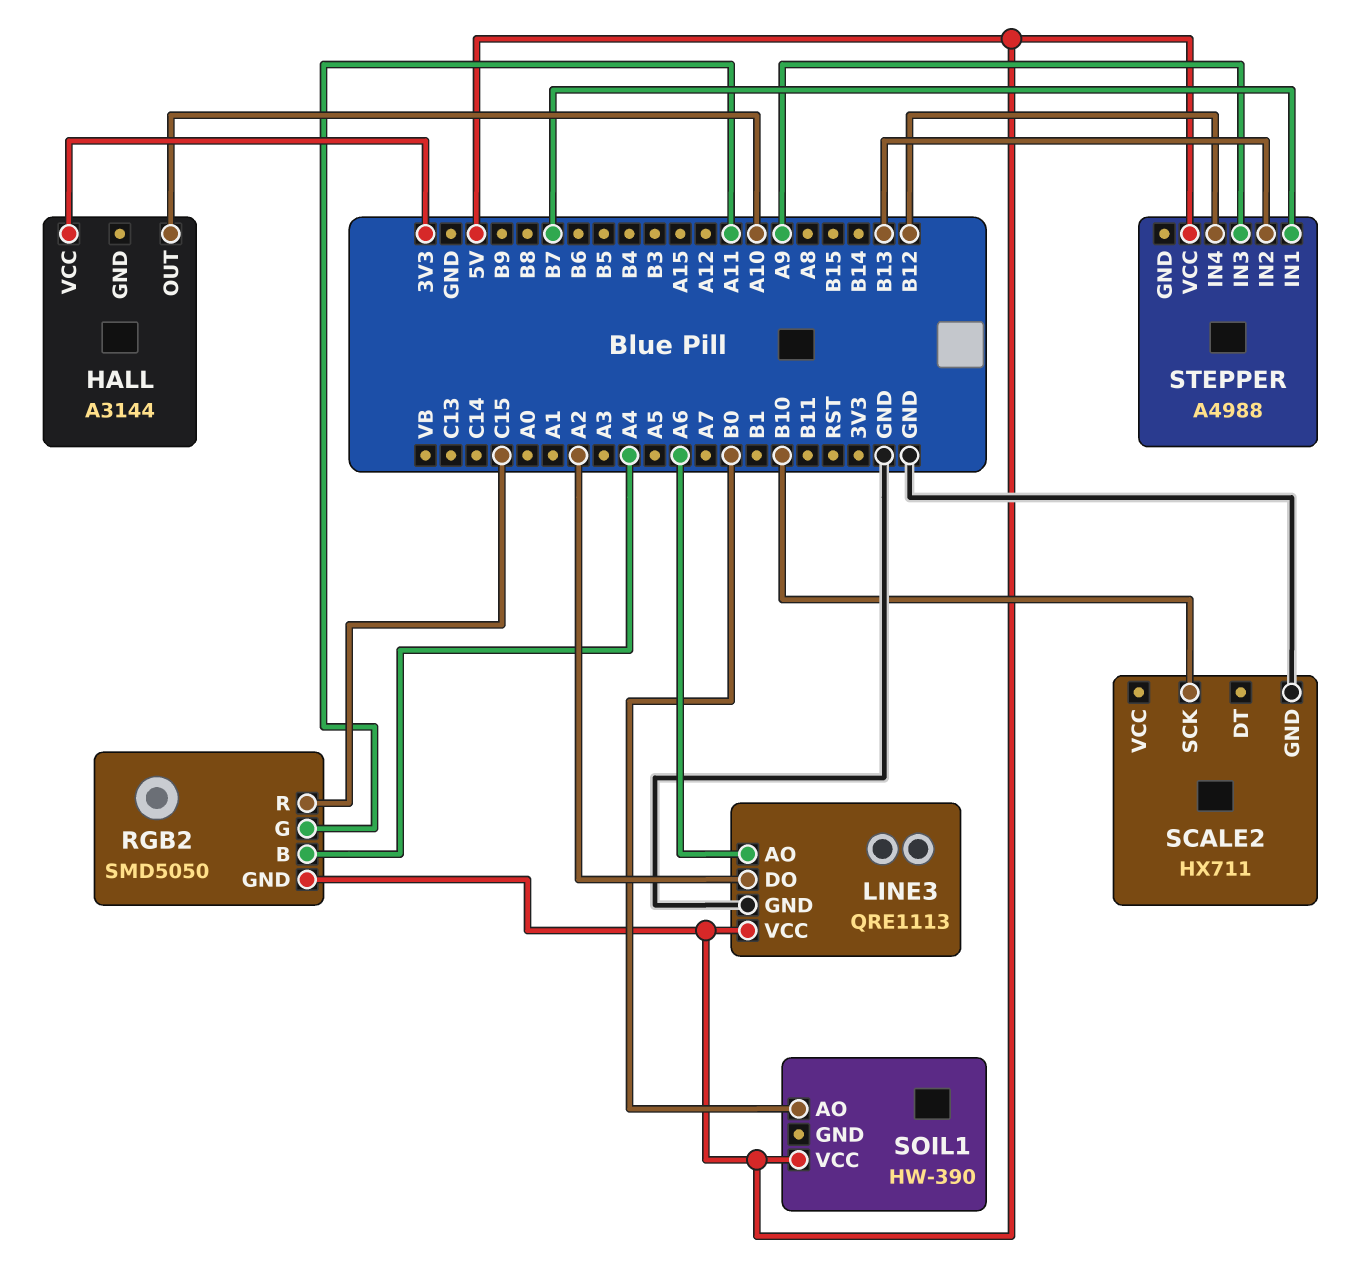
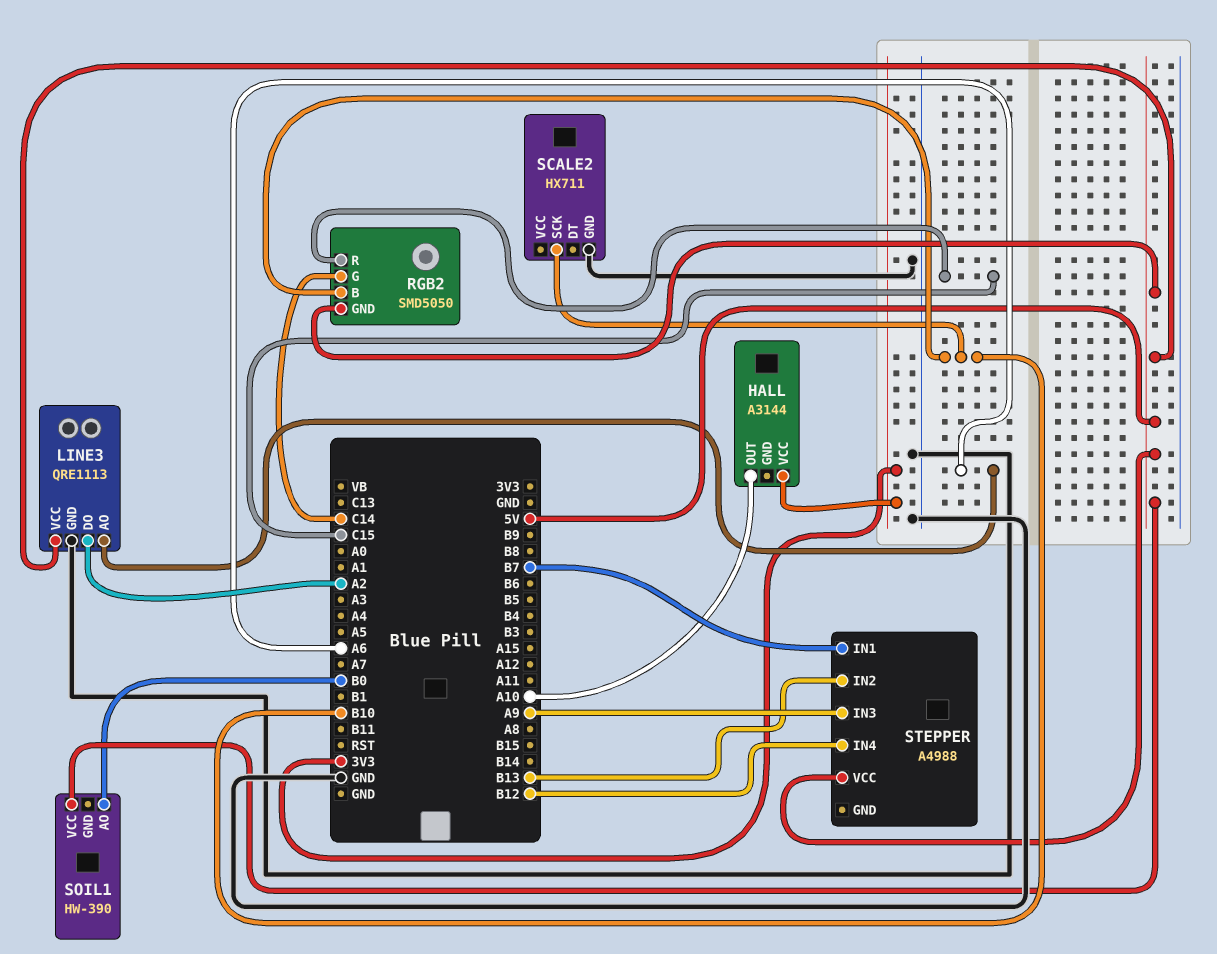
RGB2 pin B: A4 -> B10
RGB2 pin G: A11 -> C14

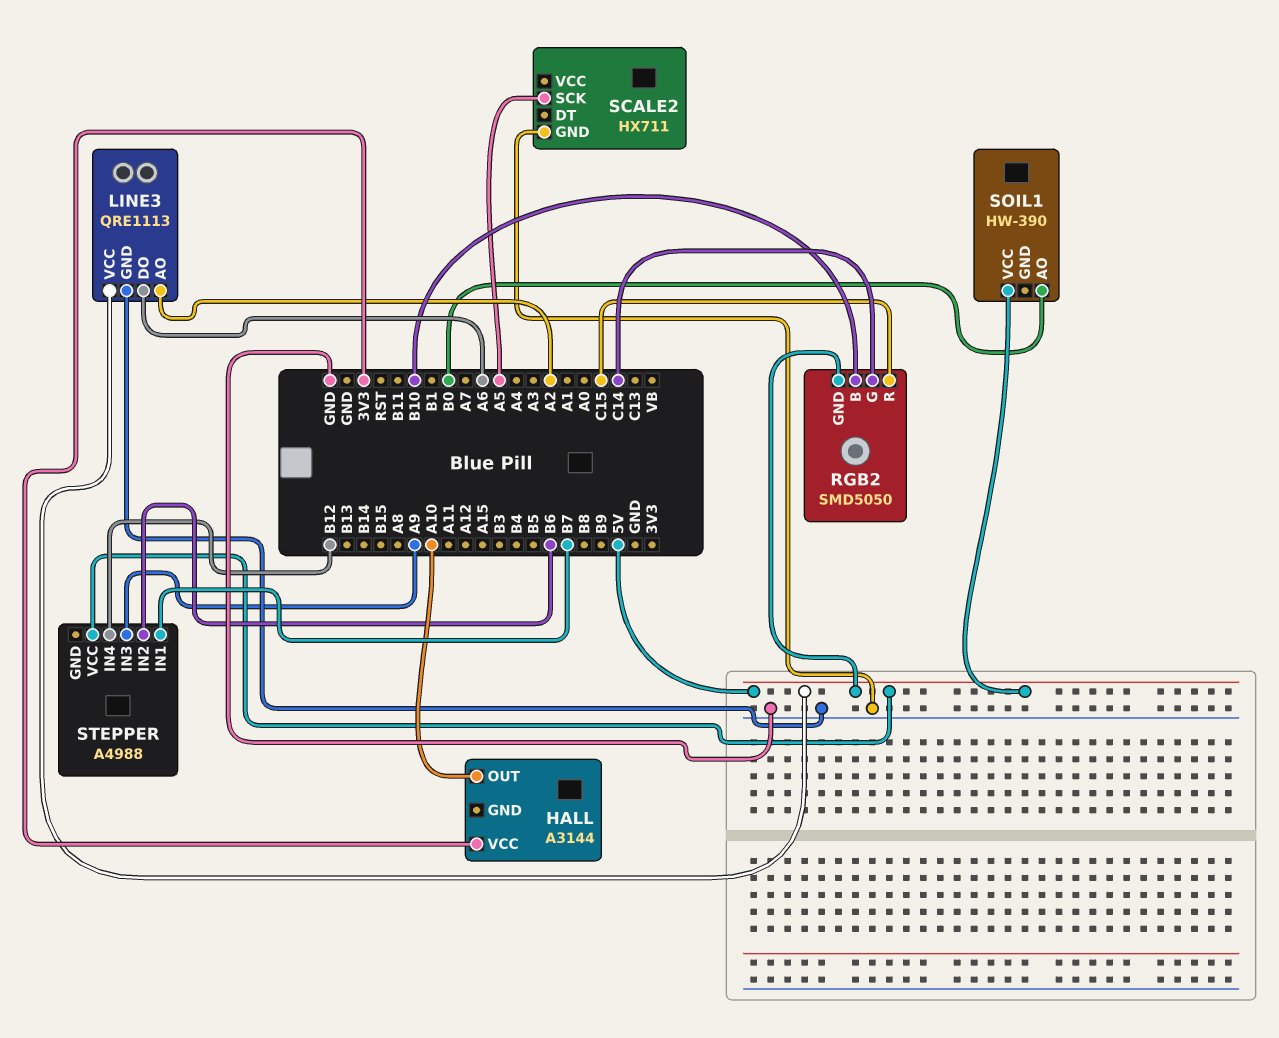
LINE3 pin AO: A6 -> A2
LINE3 pin DO: A2 -> A6
SCALE2 pin SCK: B10 -> A5
STEPPER pin IN2: B13 -> B6

